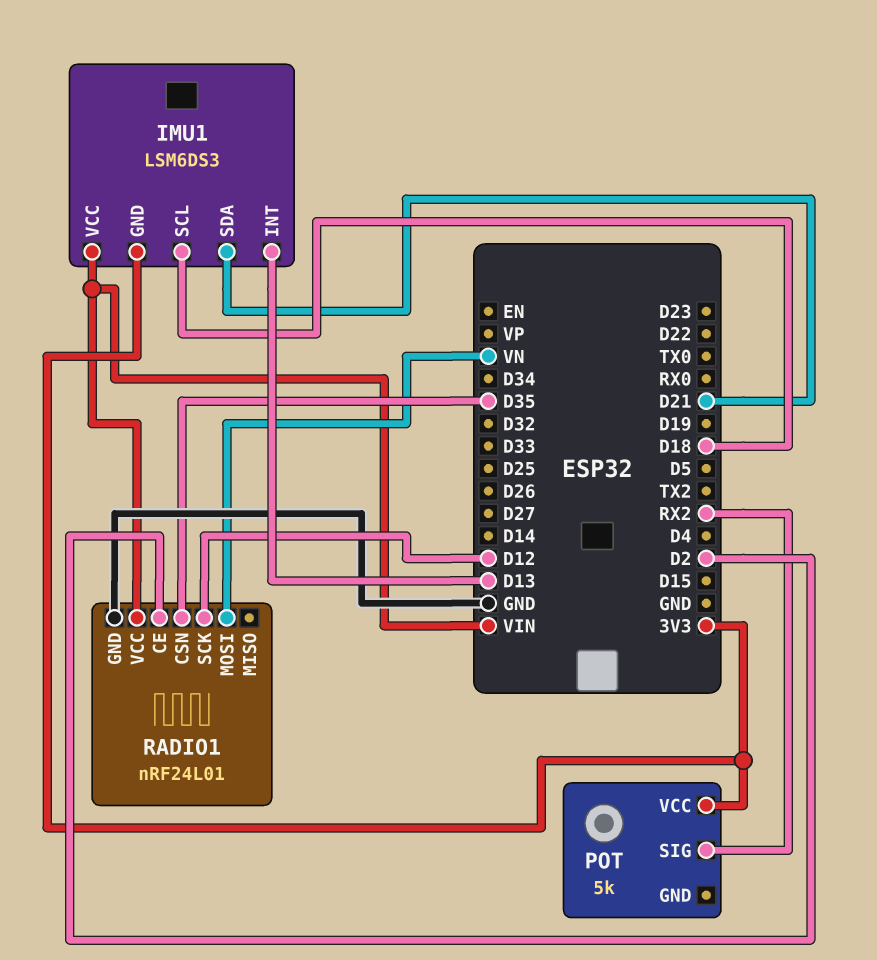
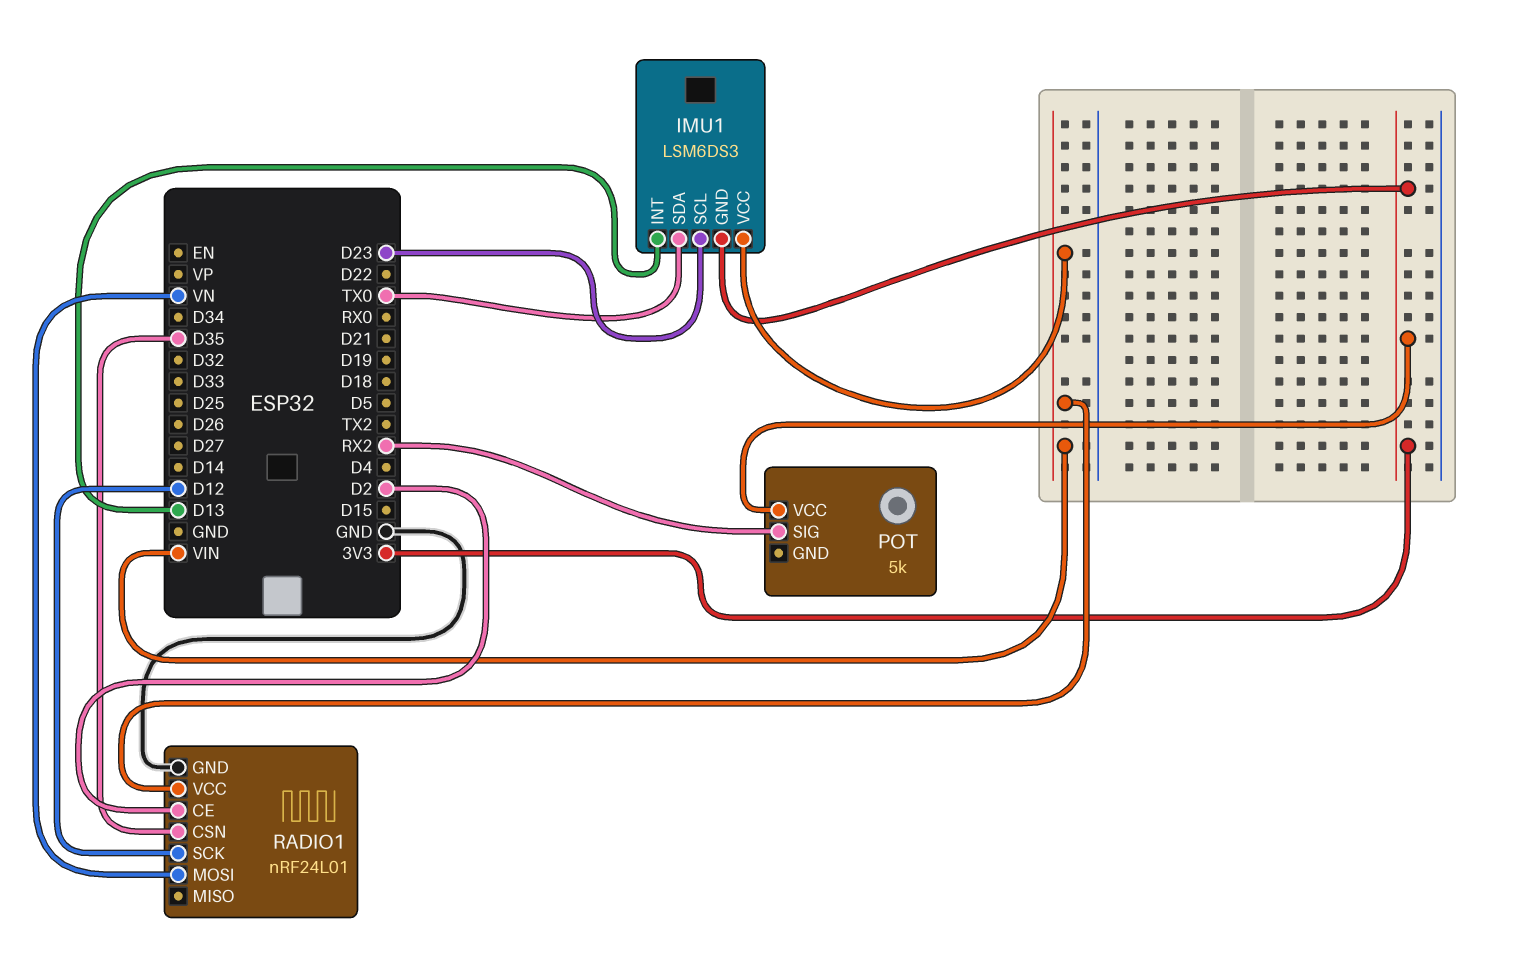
IMU1 pin SCL: D18 -> D23
IMU1 pin SDA: D21 -> TX0

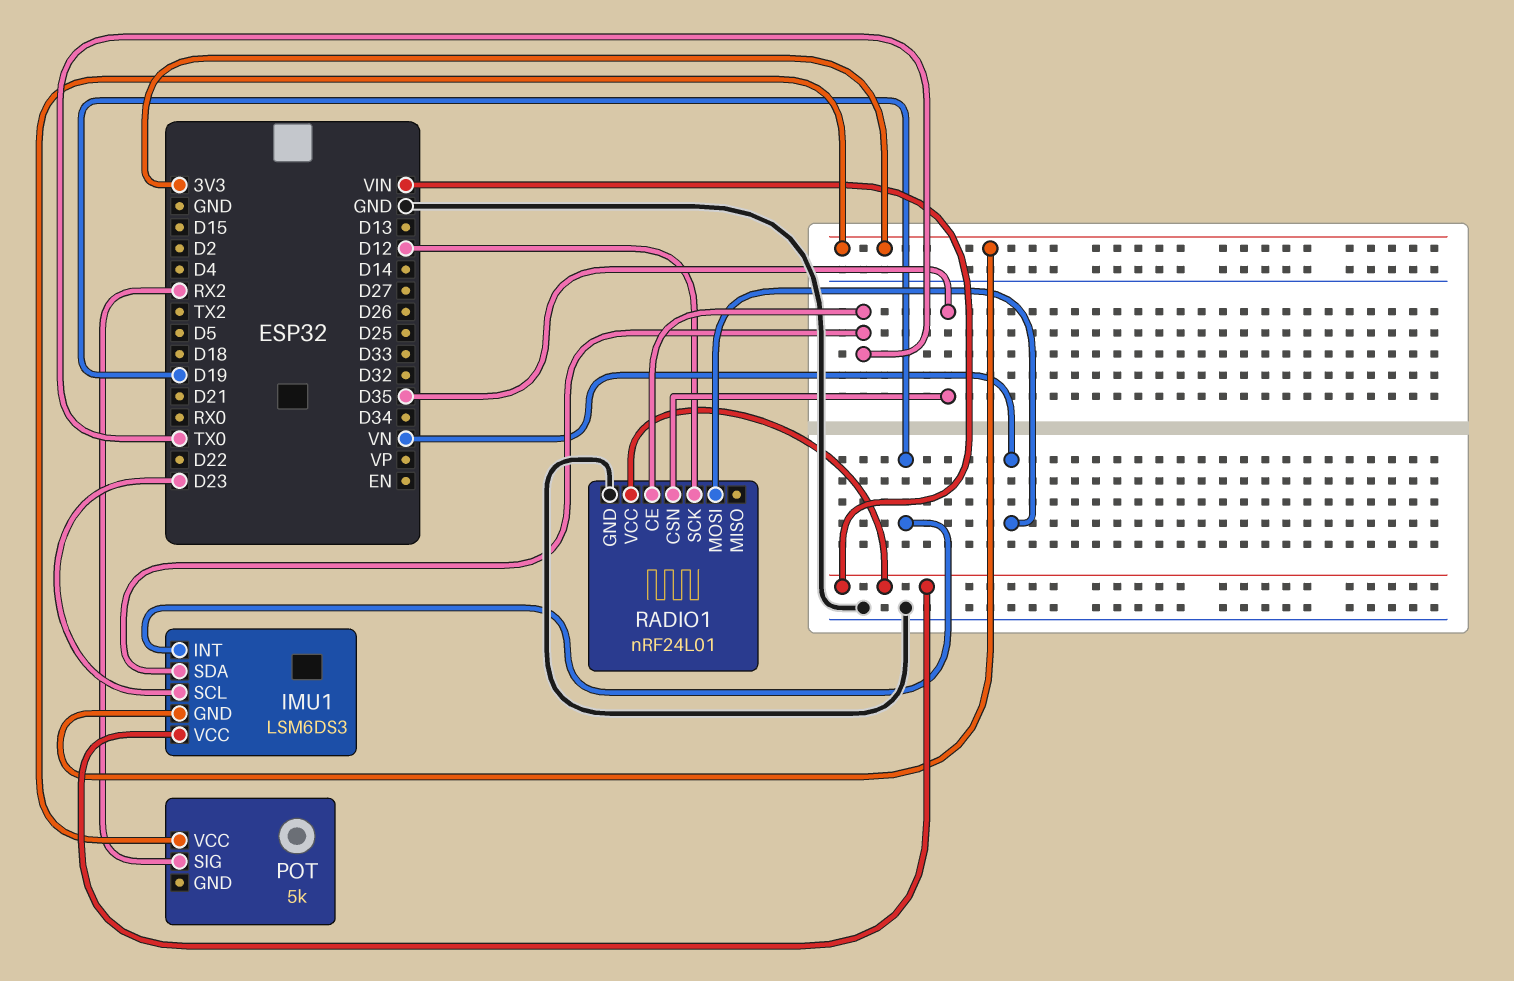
IMU1 pin INT: D13 -> D19
RADIO1 pin CE: D2 -> TX0

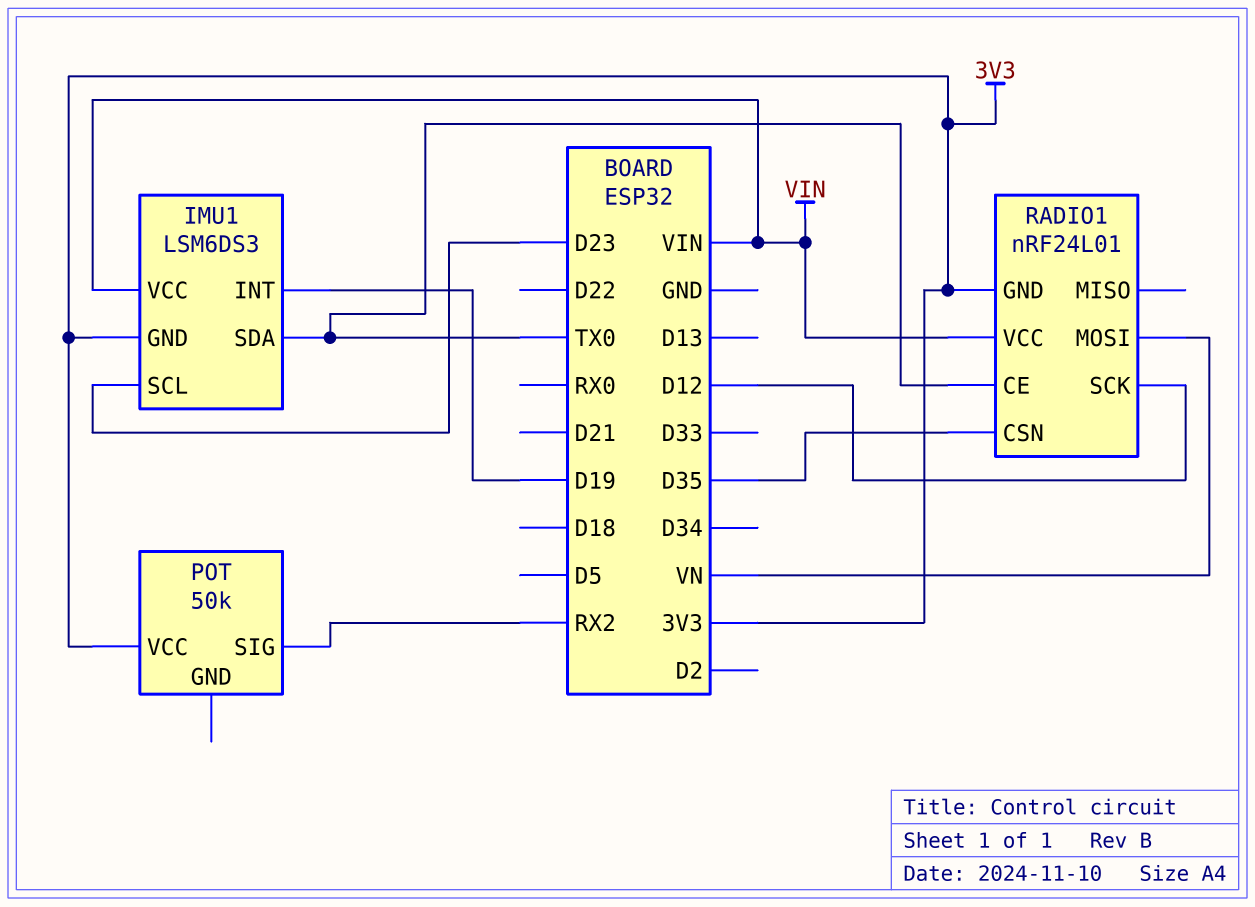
POT: 5k -> 50k
RADIO1 pin GND: GND -> 3V3

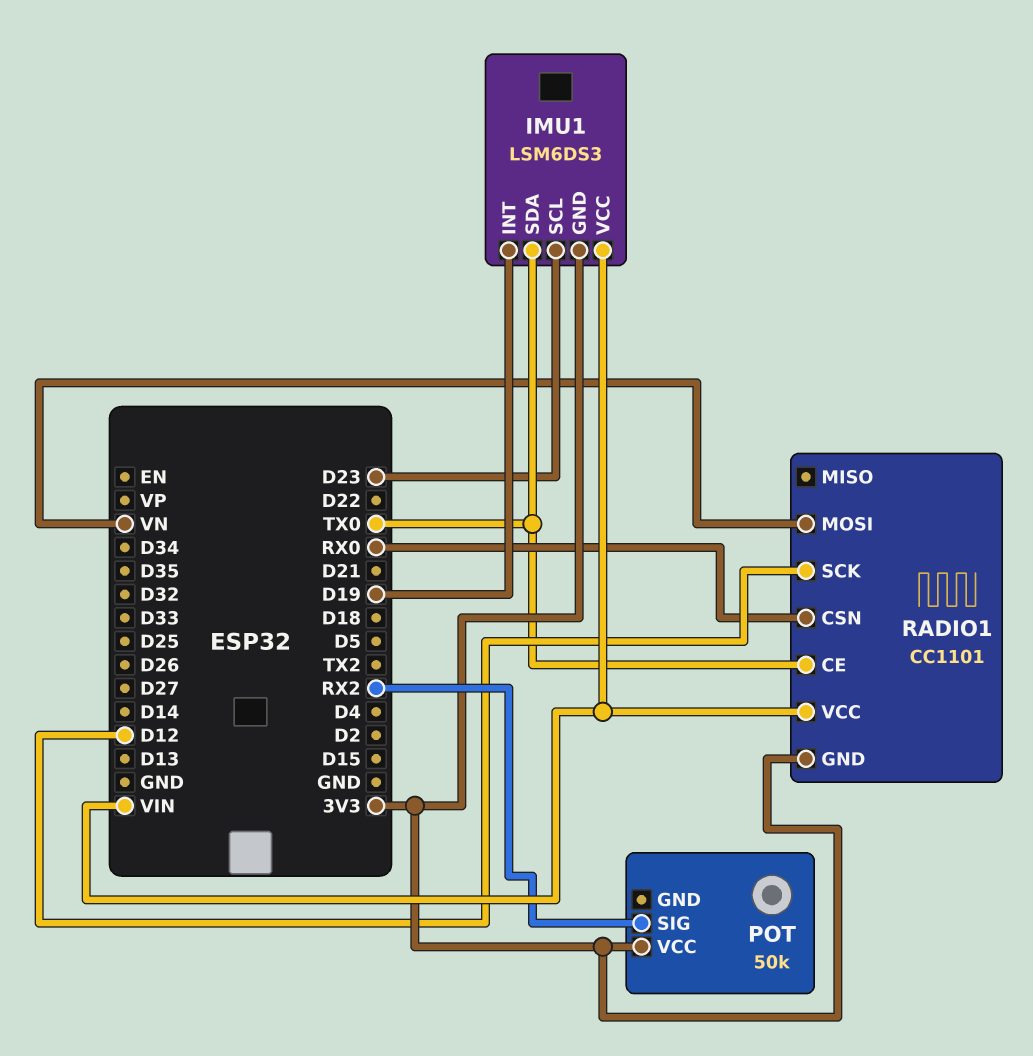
RADIO1: nRF24L01 -> CC1101
RADIO1 pin CSN: D35 -> RX0

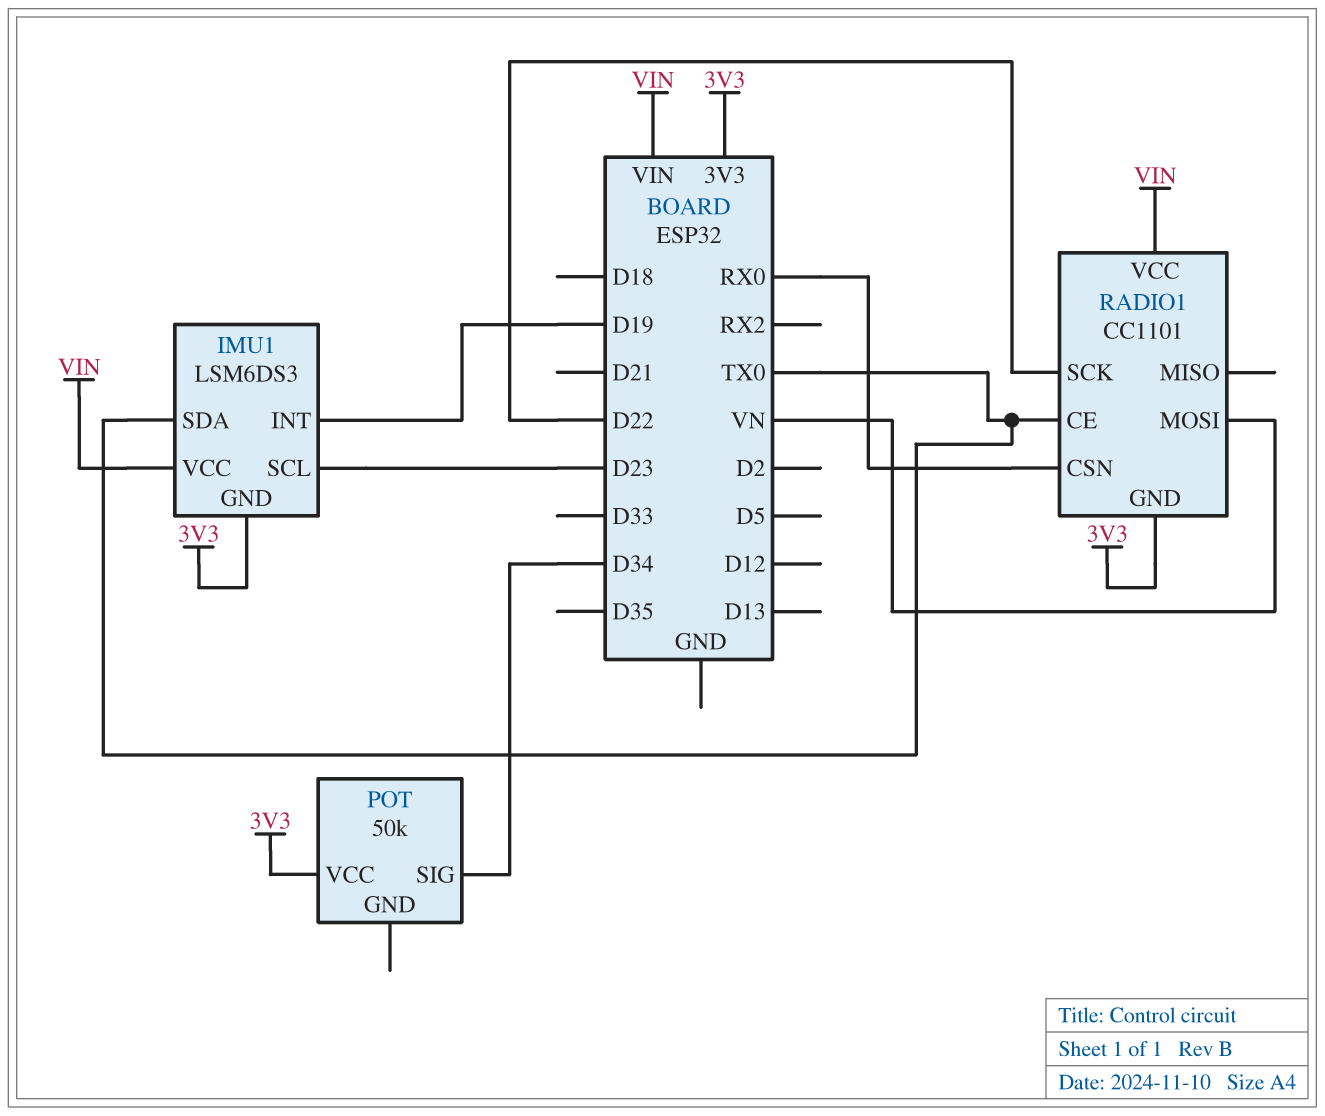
POT pin SIG: RX2 -> D34
RADIO1 pin SCK: D12 -> D22

